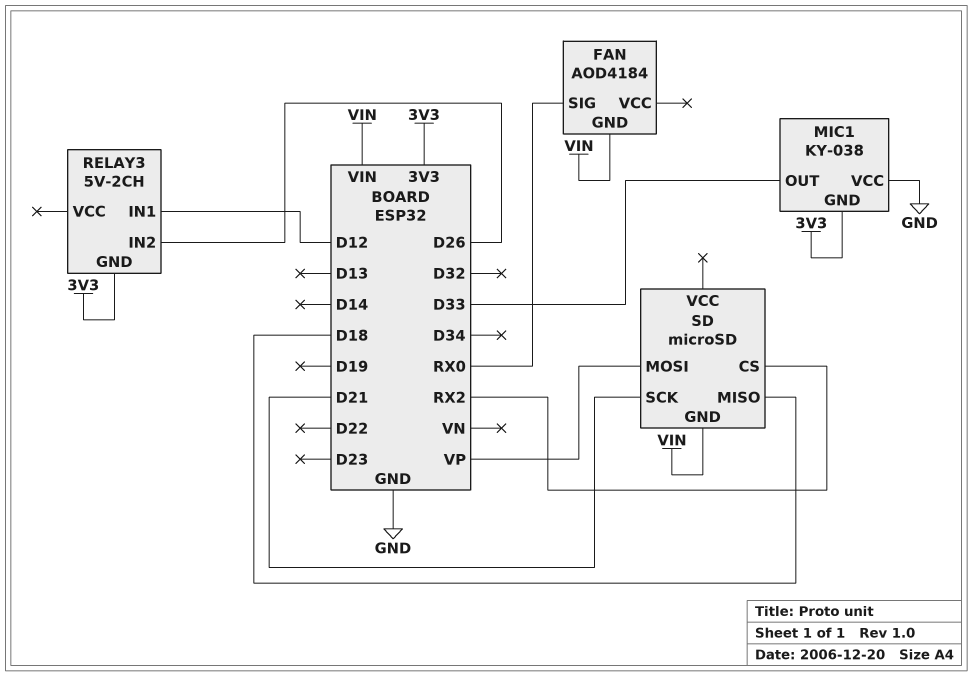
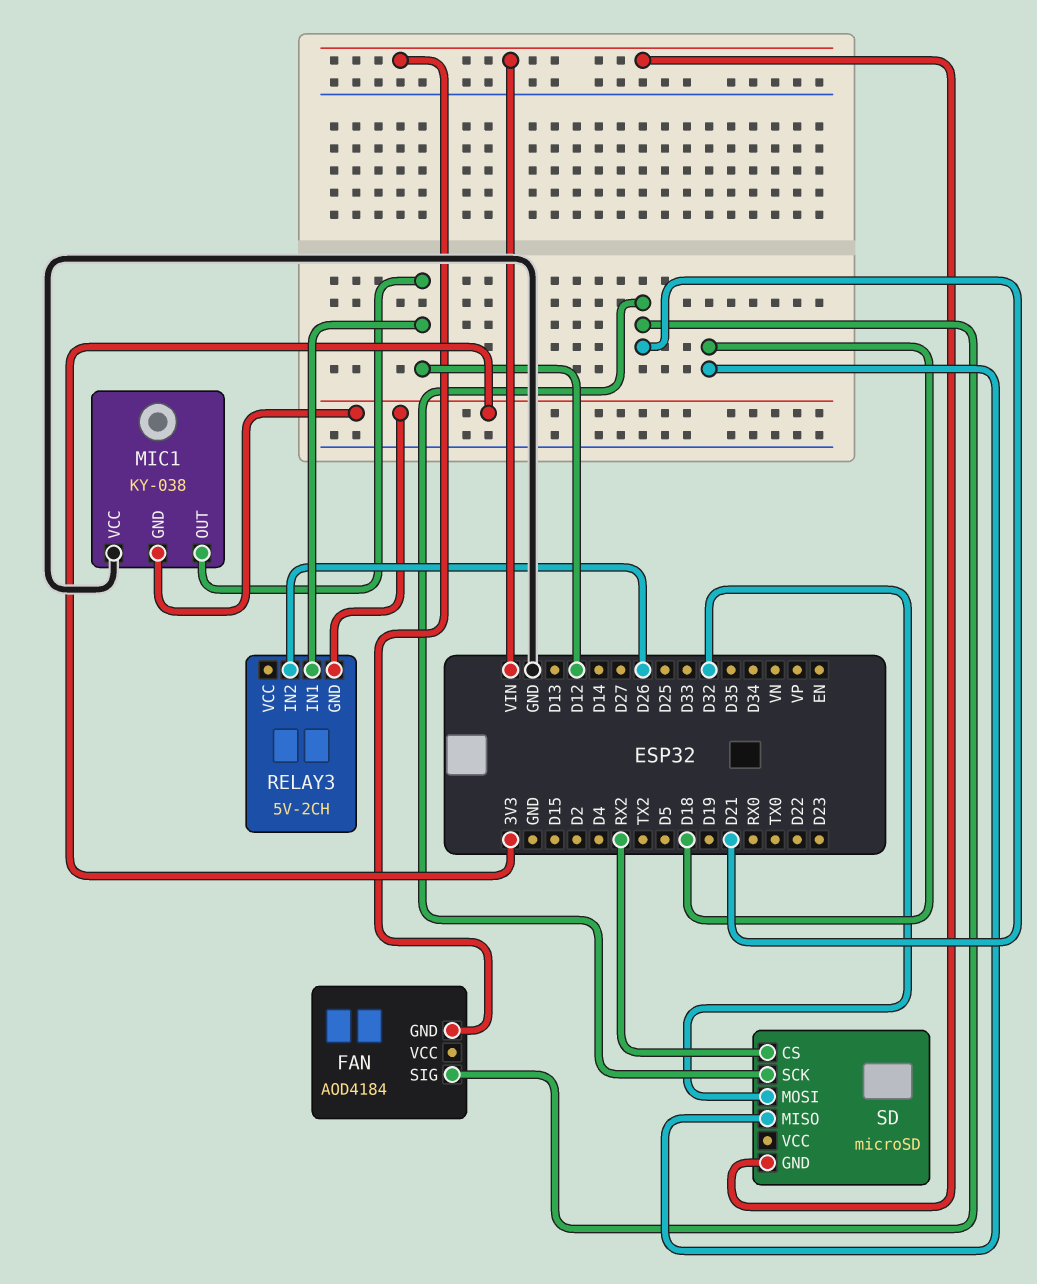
FAN pin SIG: RX0 -> D21
MIC1 pin OUT: D33 -> D12
SD pin MOSI: VP -> D32

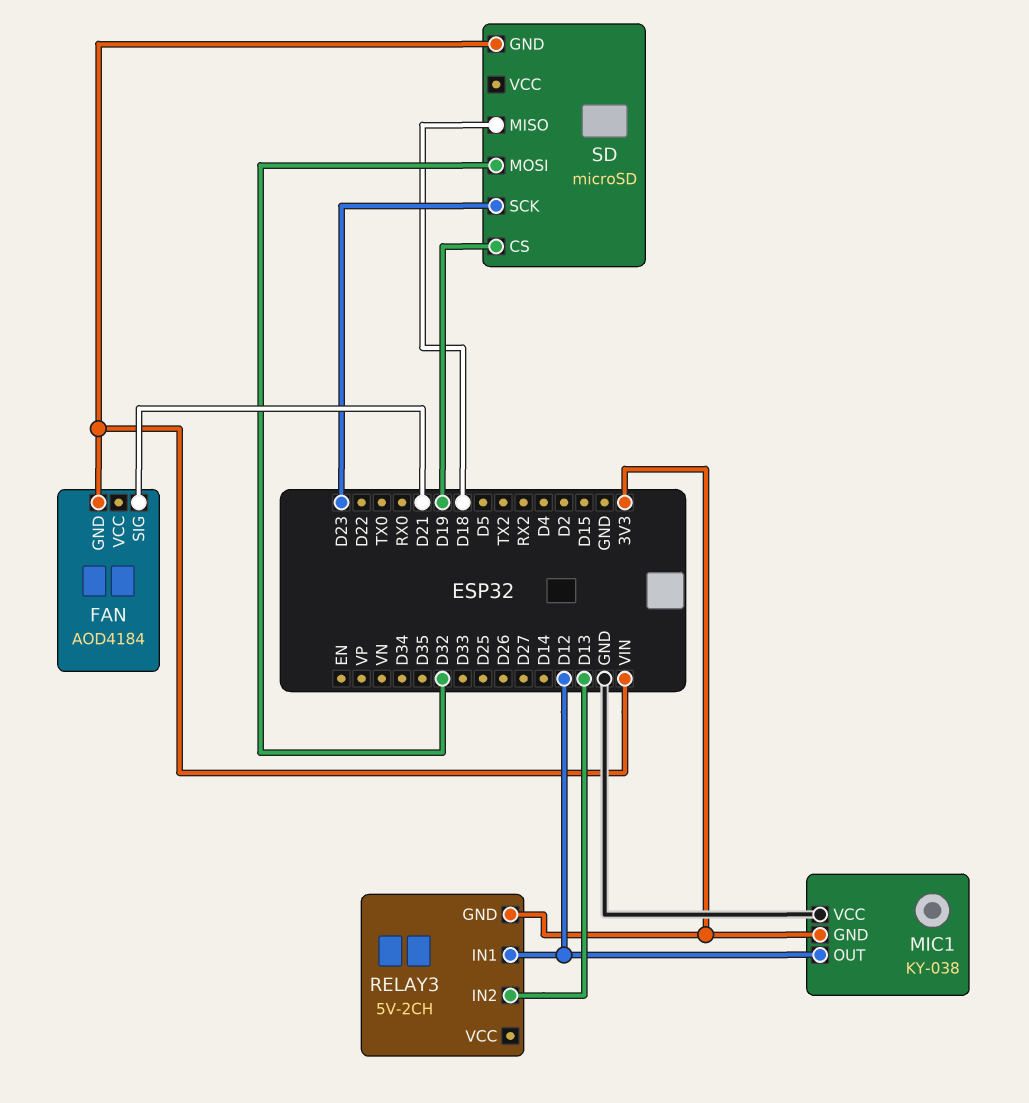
RELAY3 pin IN2: D26 -> D13
SD pin CS: RX2 -> D19
SD pin SCK: D21 -> D23

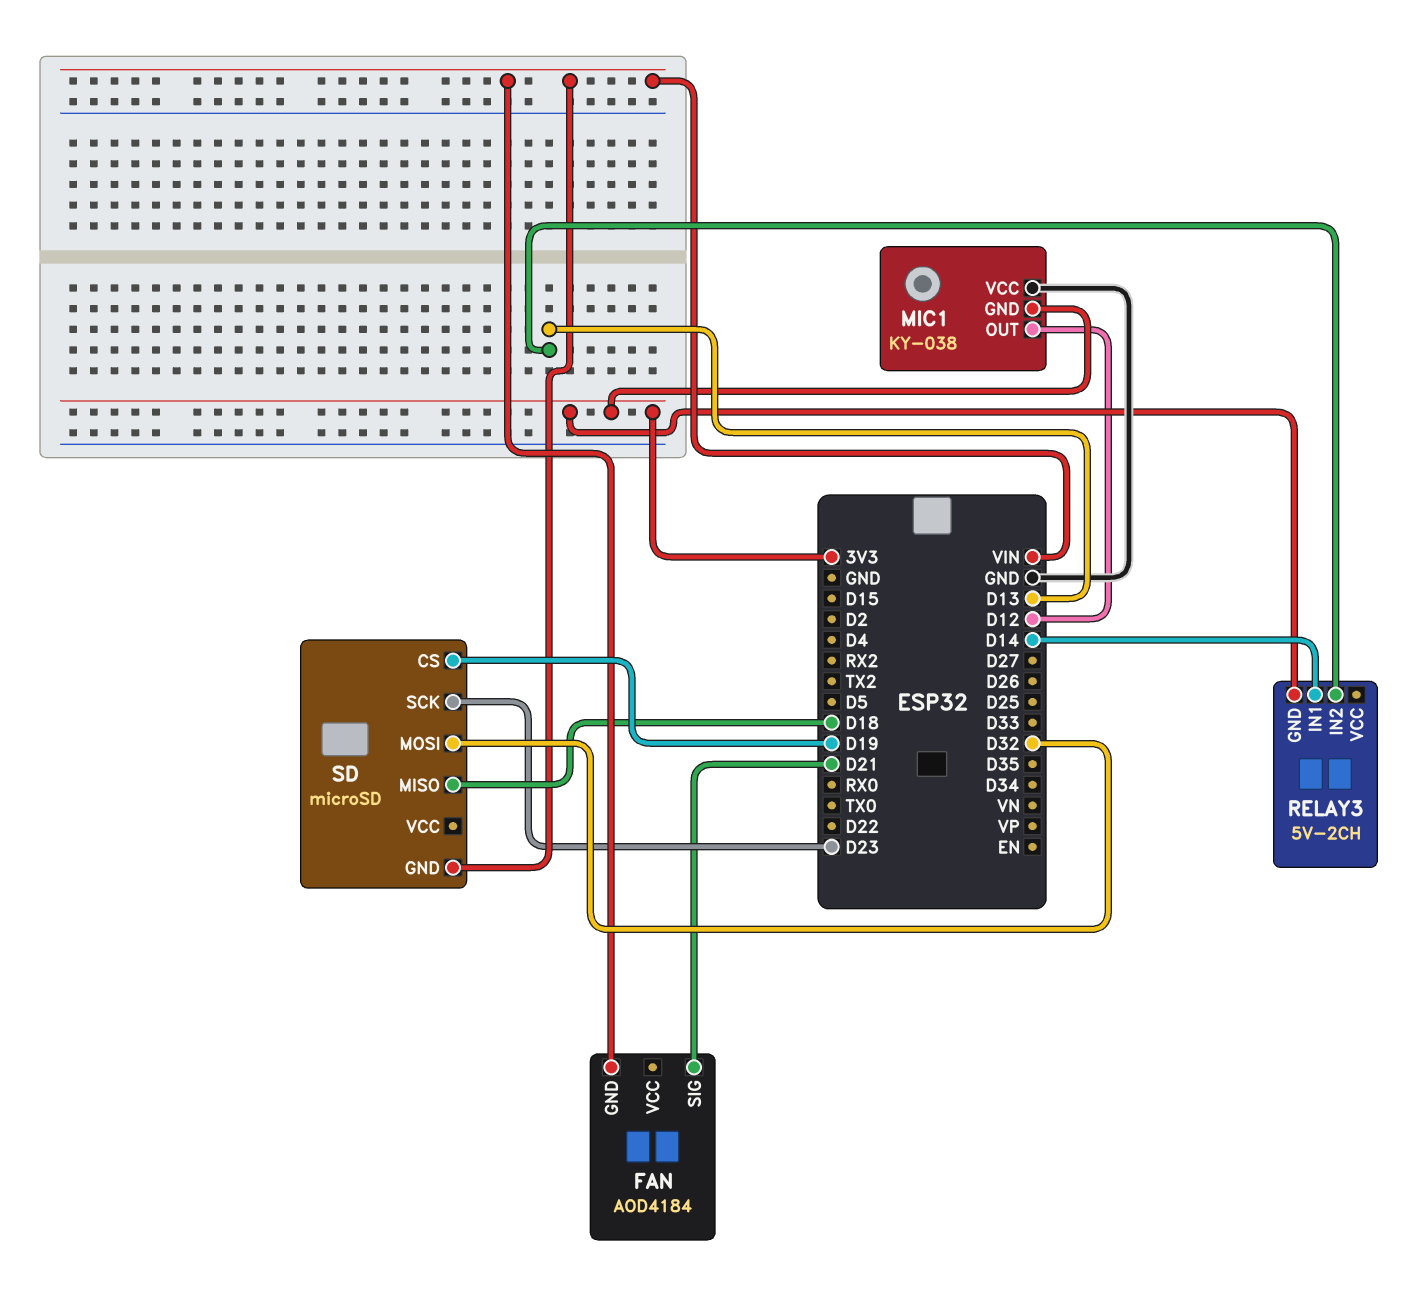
RELAY3 pin IN1: D12 -> D14

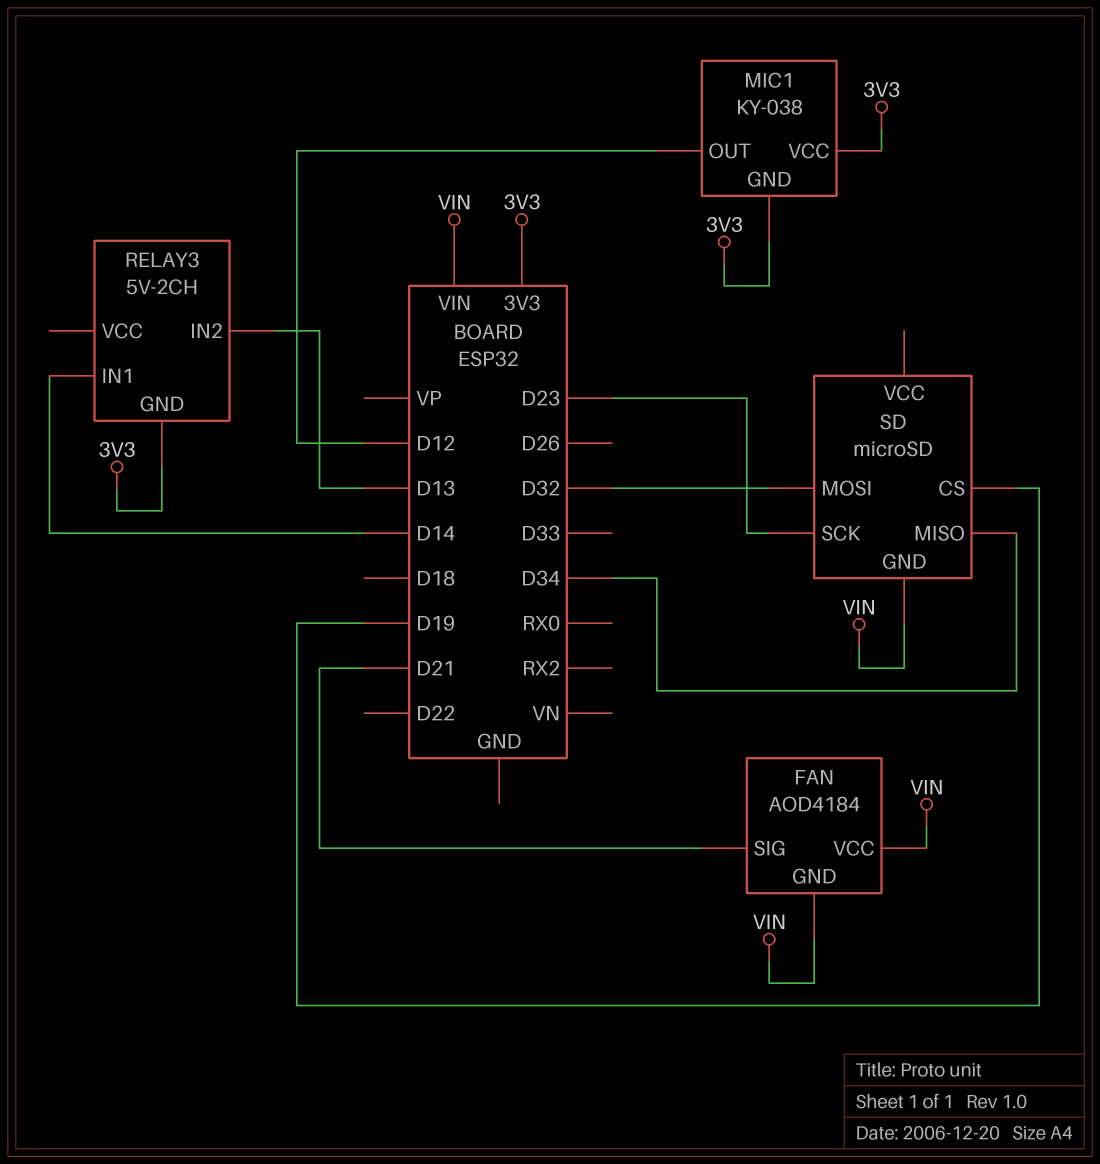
FAN pin VCC: none -> VIN
MIC1 pin VCC: GND -> 3V3
SD pin MISO: D18 -> D34

